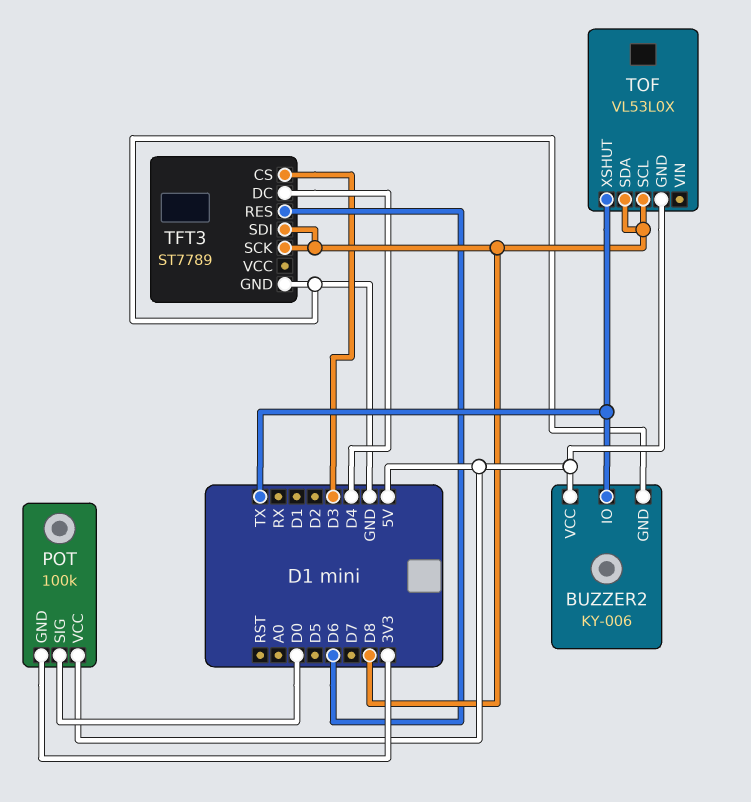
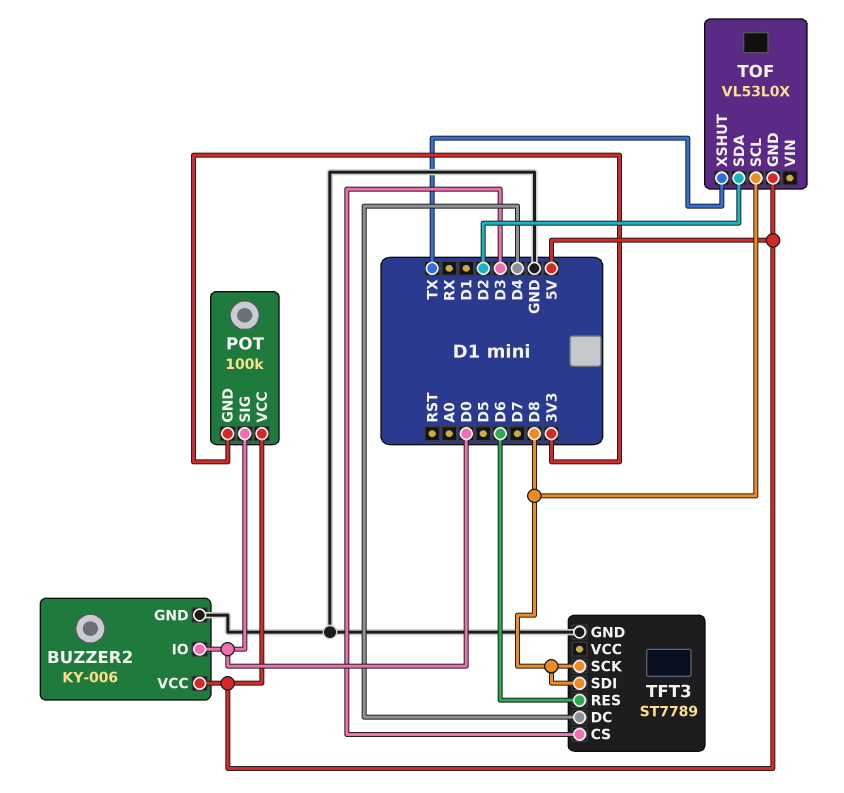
BUZZER2 pin IO: TX -> D0
TOF pin SDA: D8 -> D2

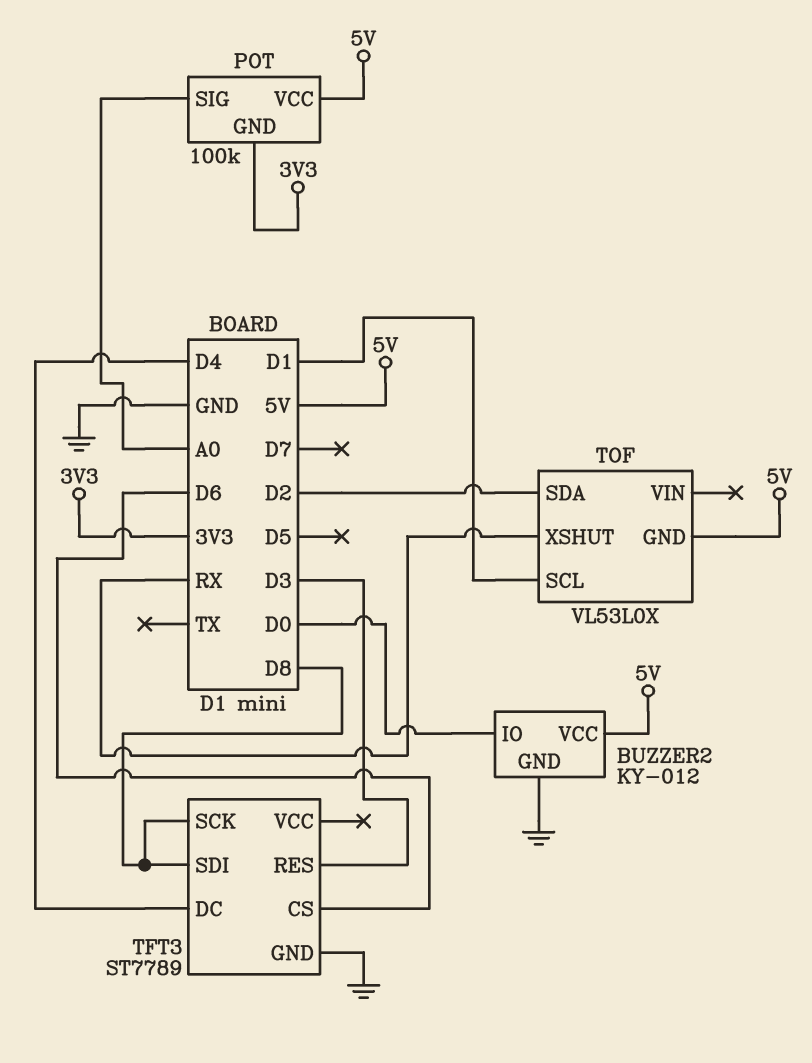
BUZZER2: KY-006 -> KY-012
POT pin SIG: D0 -> A0
TFT3 pin CS: D3 -> D6
TFT3 pin RES: D6 -> D3
TOF pin SCL: D8 -> D1
TOF pin XSHUT: TX -> RX

